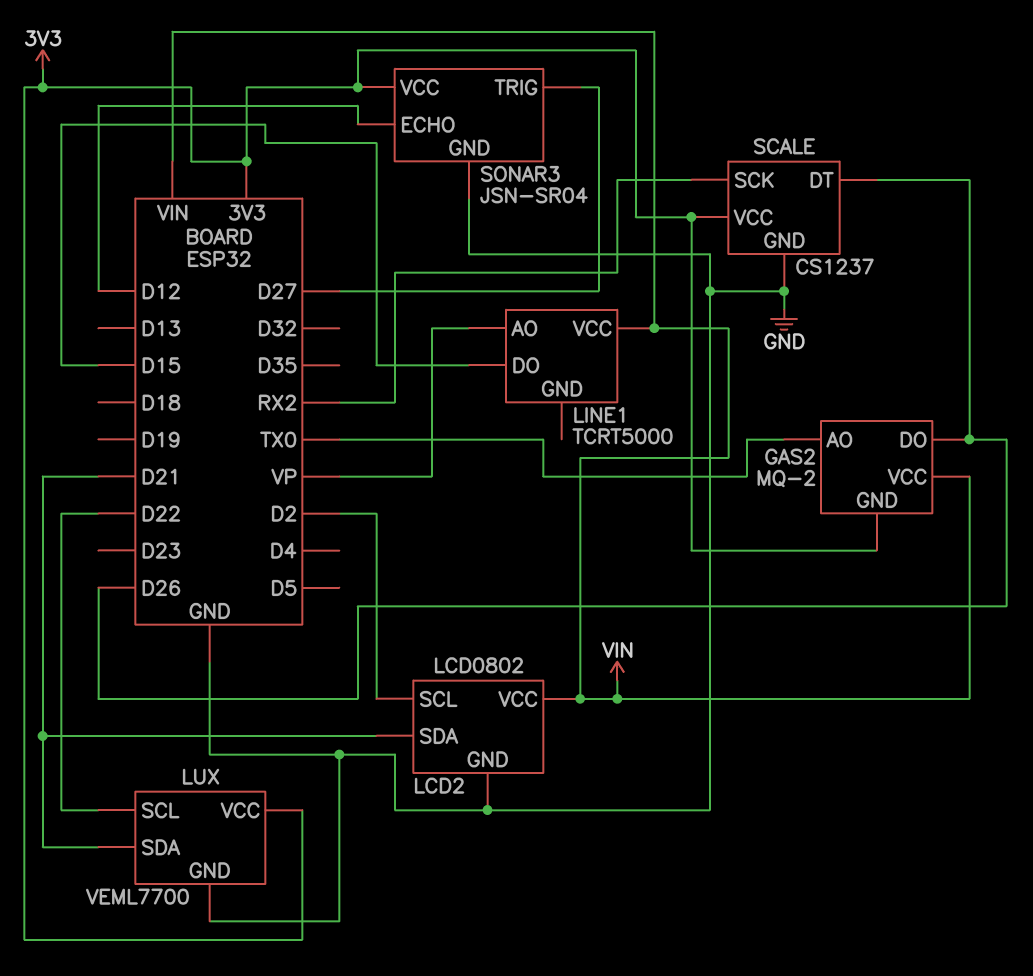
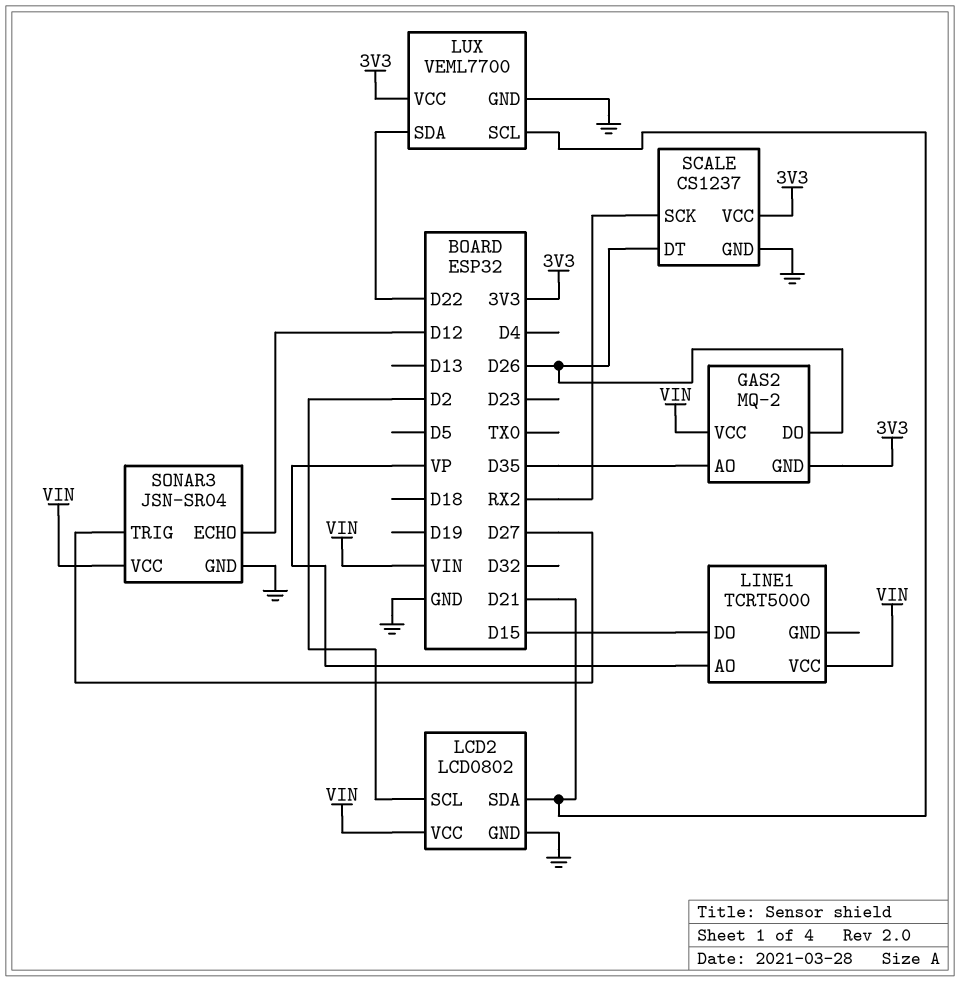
GAS2 pin AO: TX0 -> D35
LUX pin SCL: D22 -> D21
LUX pin SDA: D21 -> D22
SONAR3 pin VCC: 3V3 -> VIN

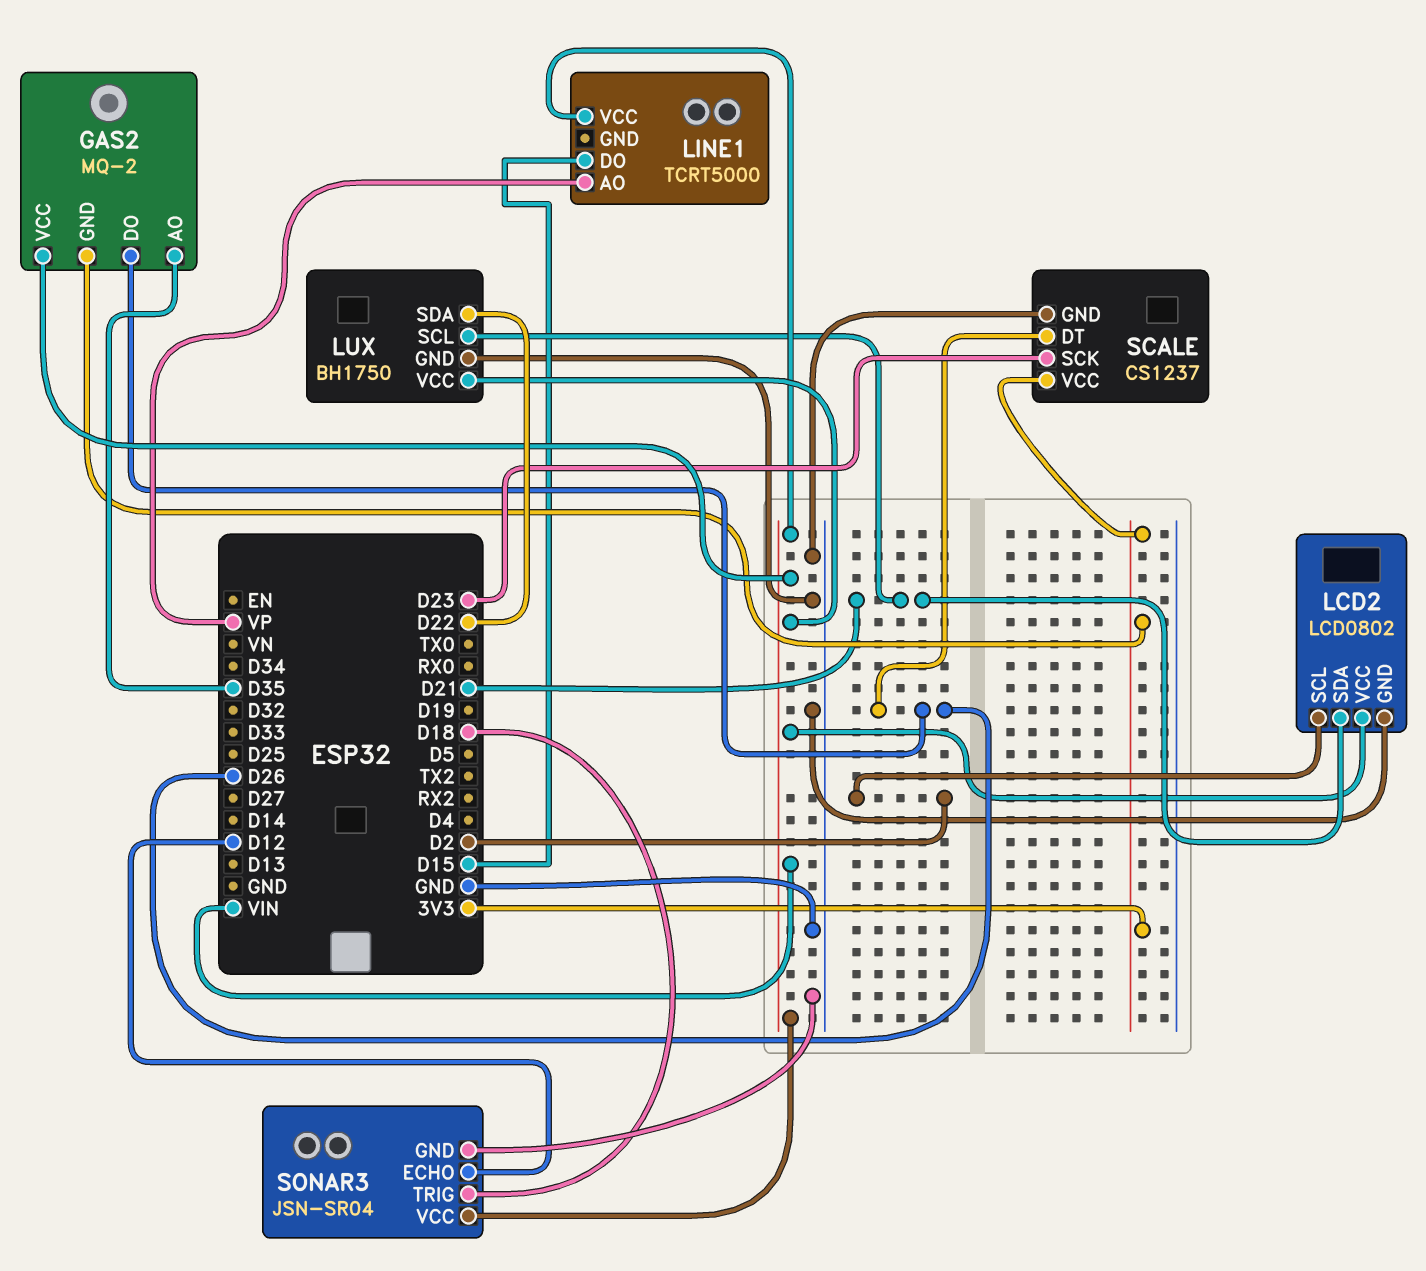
LUX: VEML7700 -> BH1750
LUX pin VCC: 3V3 -> VIN
SCALE pin SCK: RX2 -> D23
SONAR3 pin TRIG: D27 -> D18

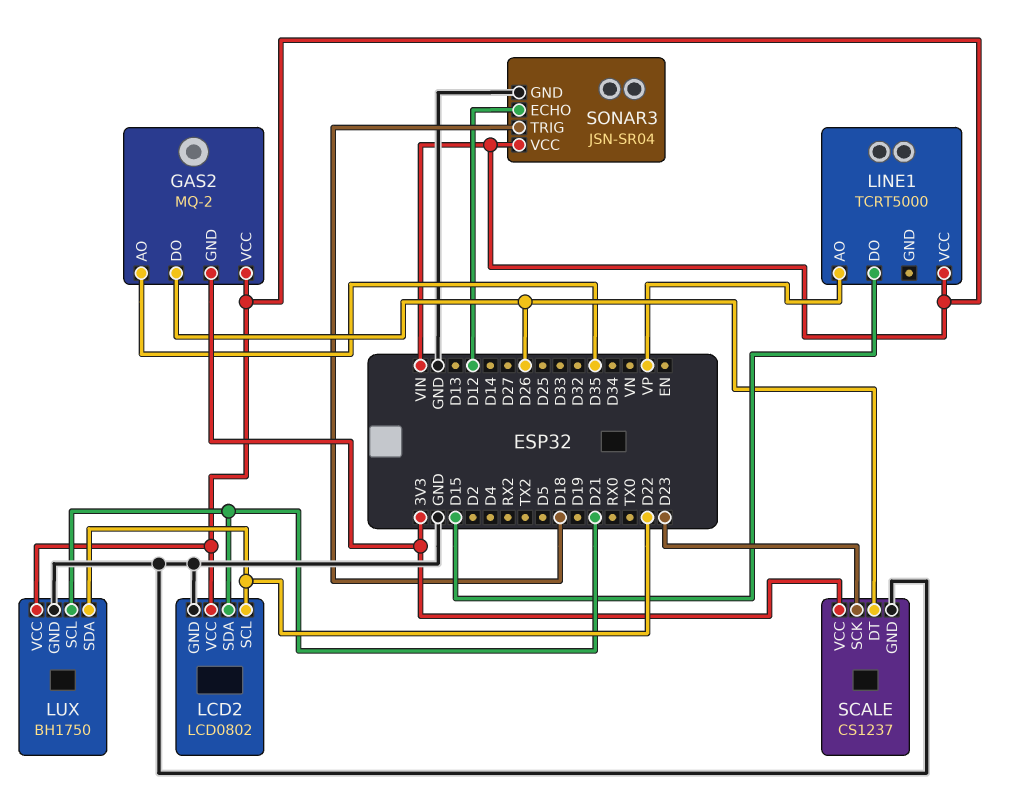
LCD2 pin SCL: D2 -> D22

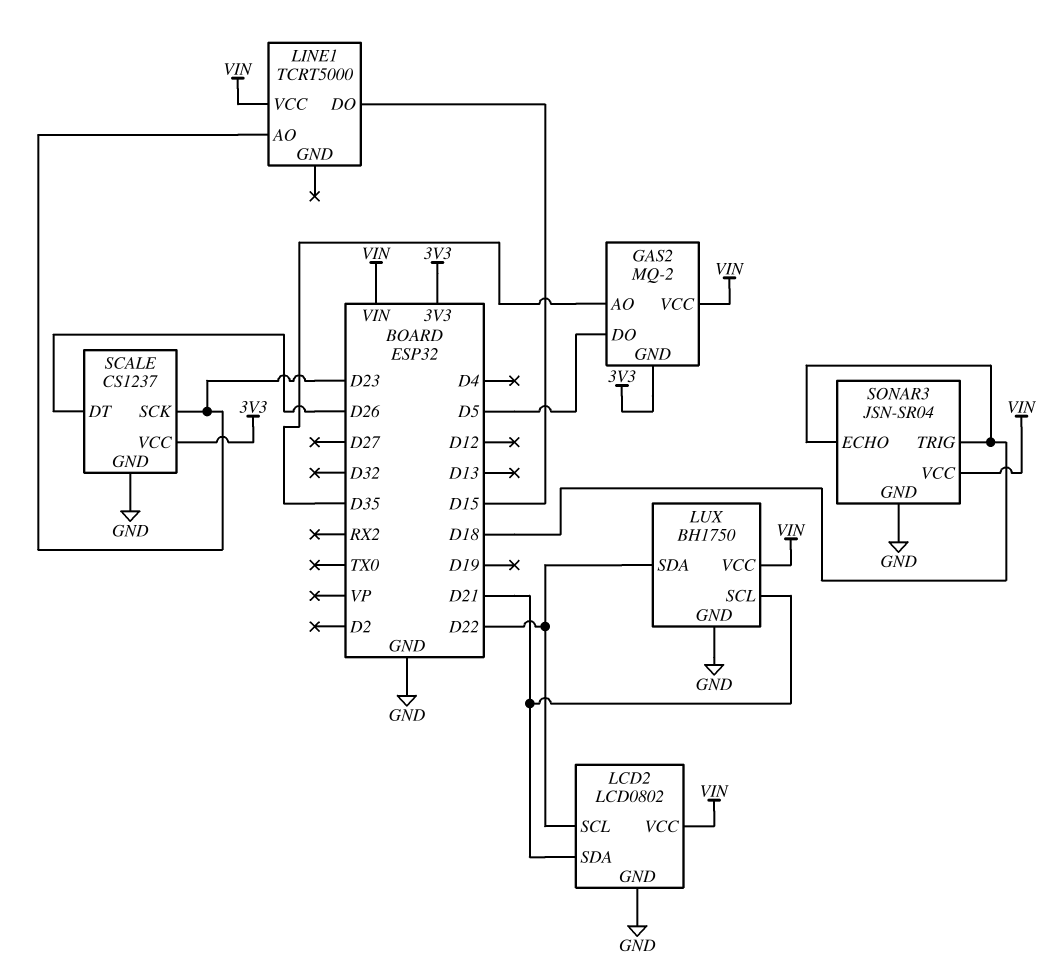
GAS2 pin DO: D26 -> D5
LINE1 pin AO: VP -> D23
SONAR3 pin ECHO: D12 -> D18

